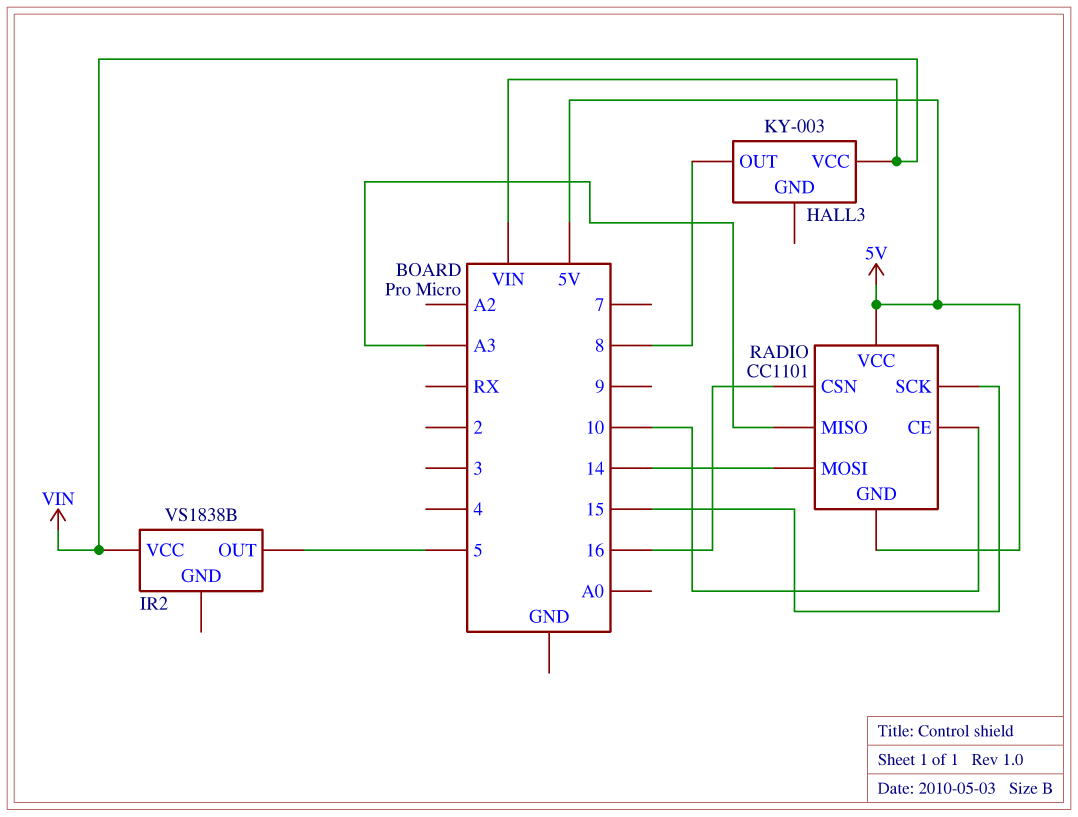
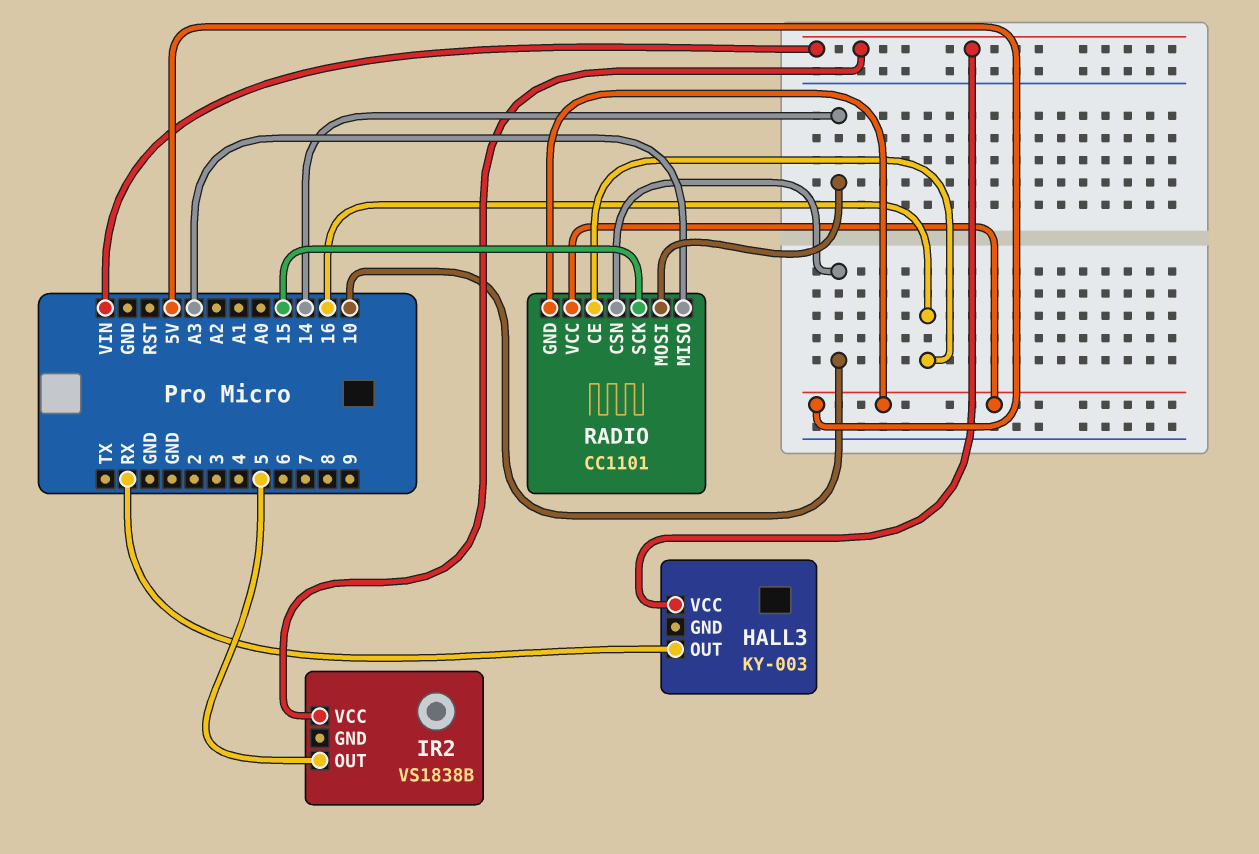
HALL3 pin OUT: 8 -> RX
RADIO pin CE: 10 -> 16
RADIO pin CSN: 16 -> 10

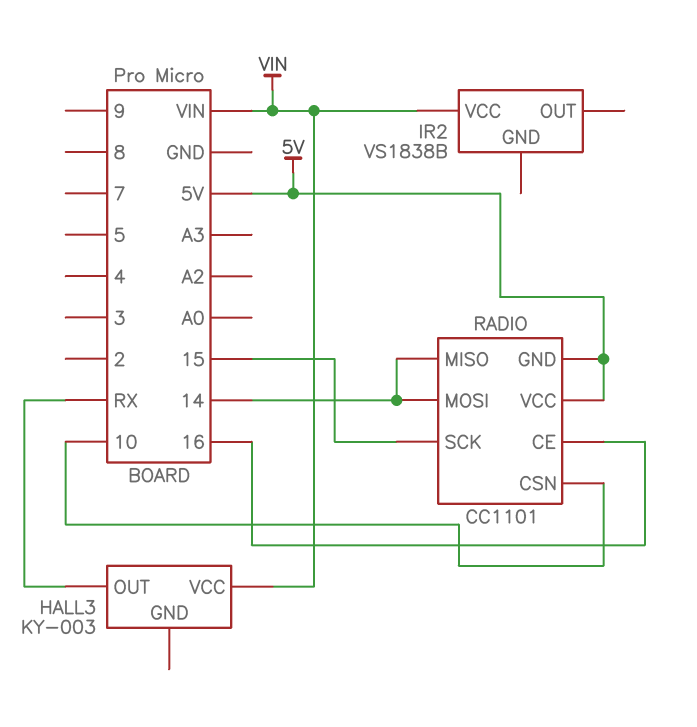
IR2 pin OUT: 5 -> none
RADIO pin MISO: A3 -> 14

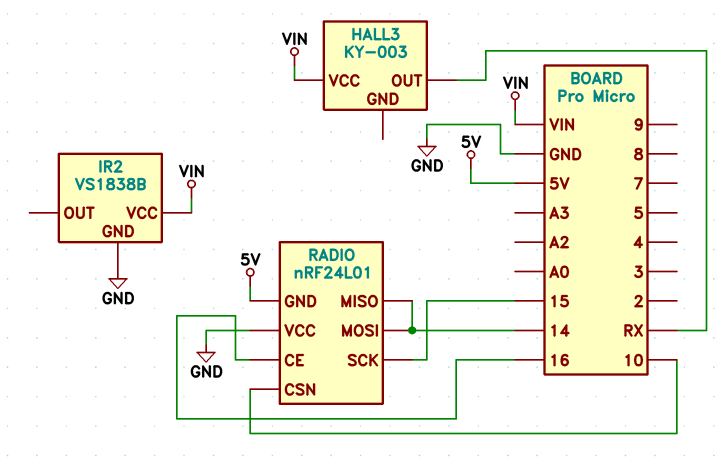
IR2 pin GND: none -> GND
RADIO: CC1101 -> nRF24L01
RADIO pin VCC: 5V -> GND

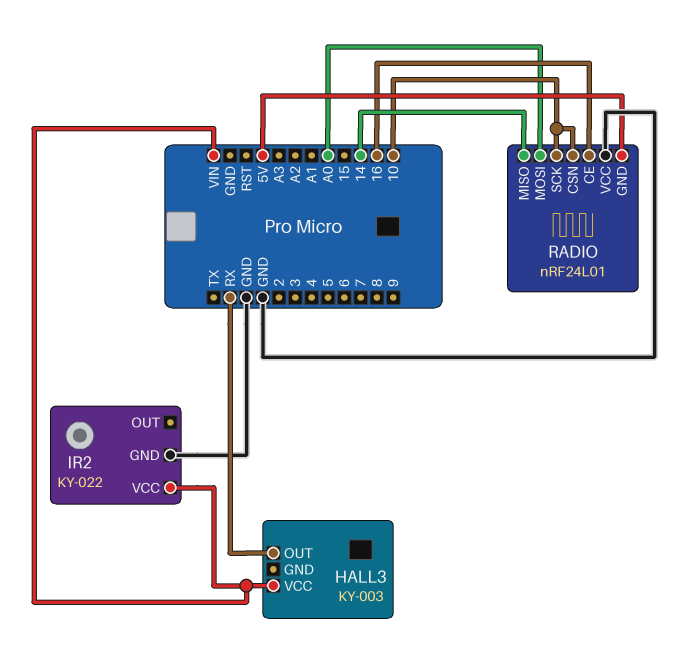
IR2: VS1838B -> KY-022
RADIO pin MOSI: 14 -> A0
RADIO pin SCK: 15 -> 10

